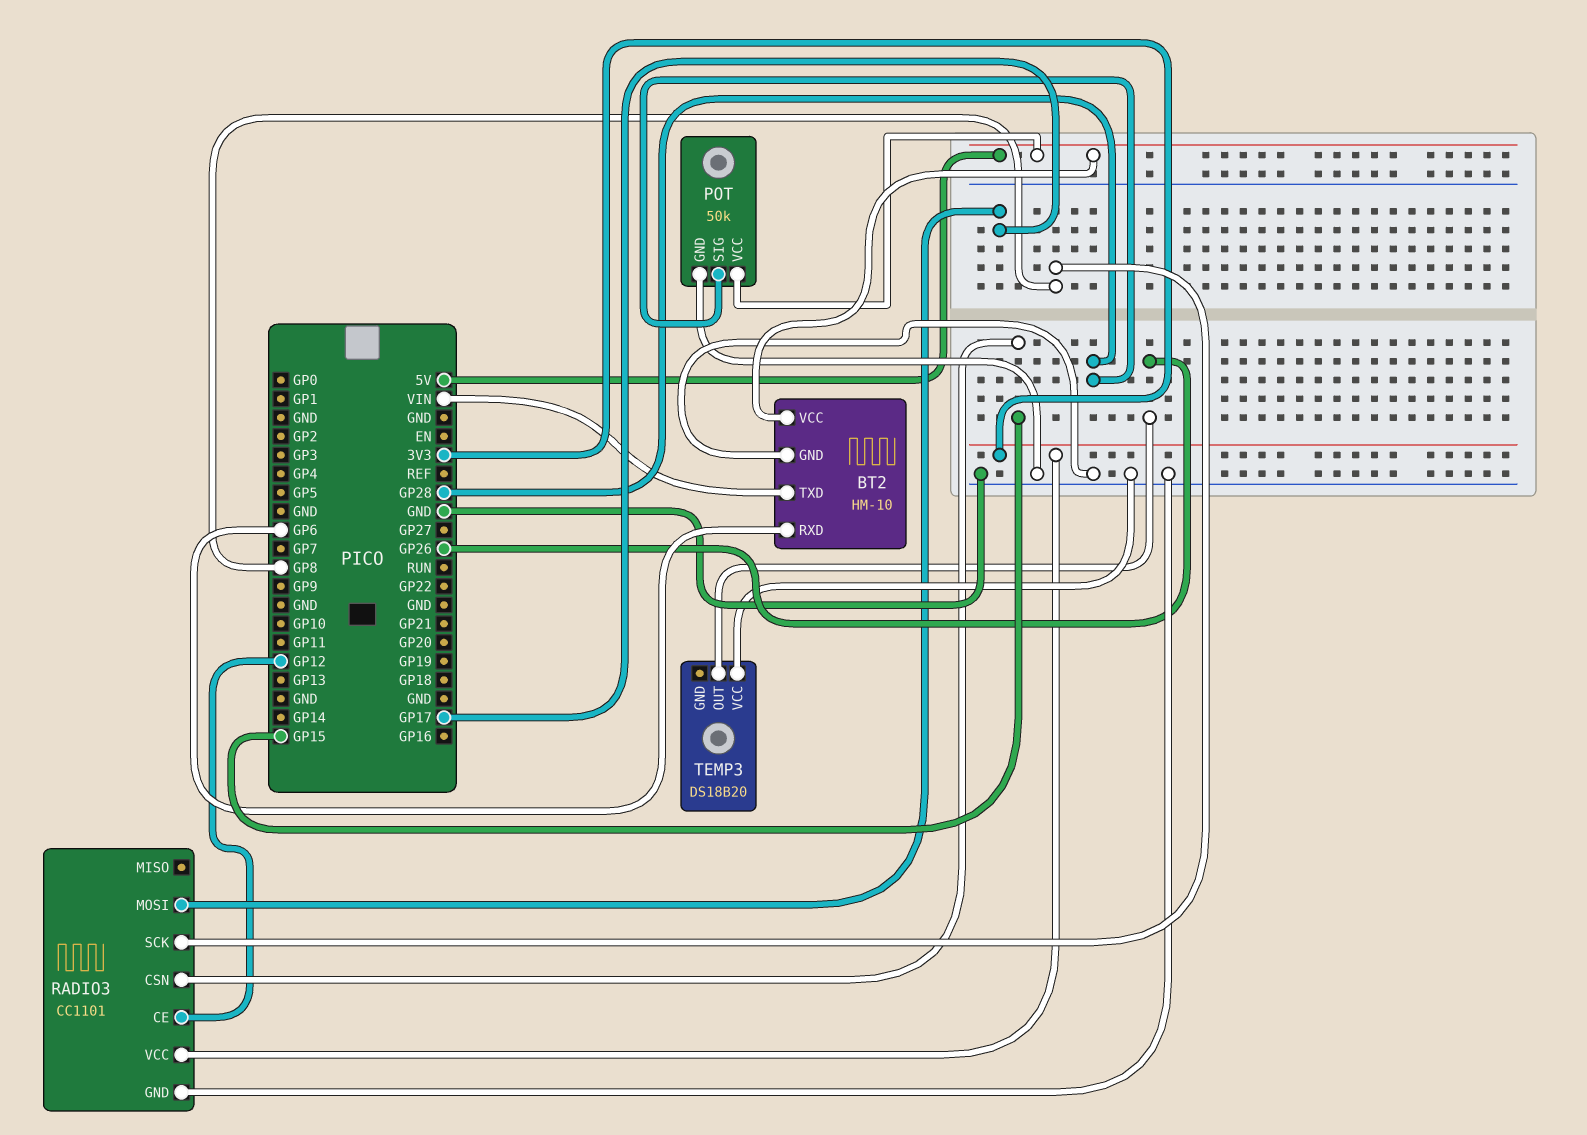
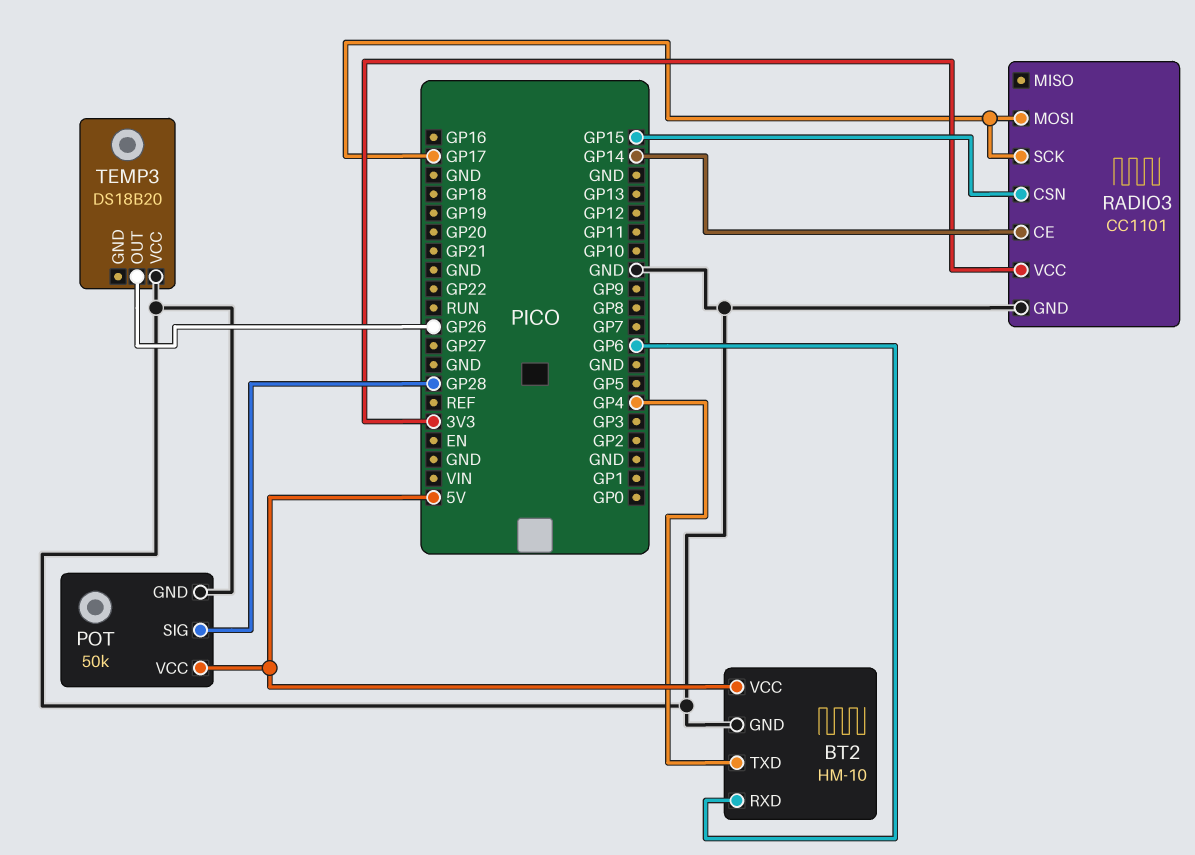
BT2 pin TXD: VIN -> GP4
RADIO3 pin CE: GP12 -> GP14
RADIO3 pin SCK: GP8 -> GP17

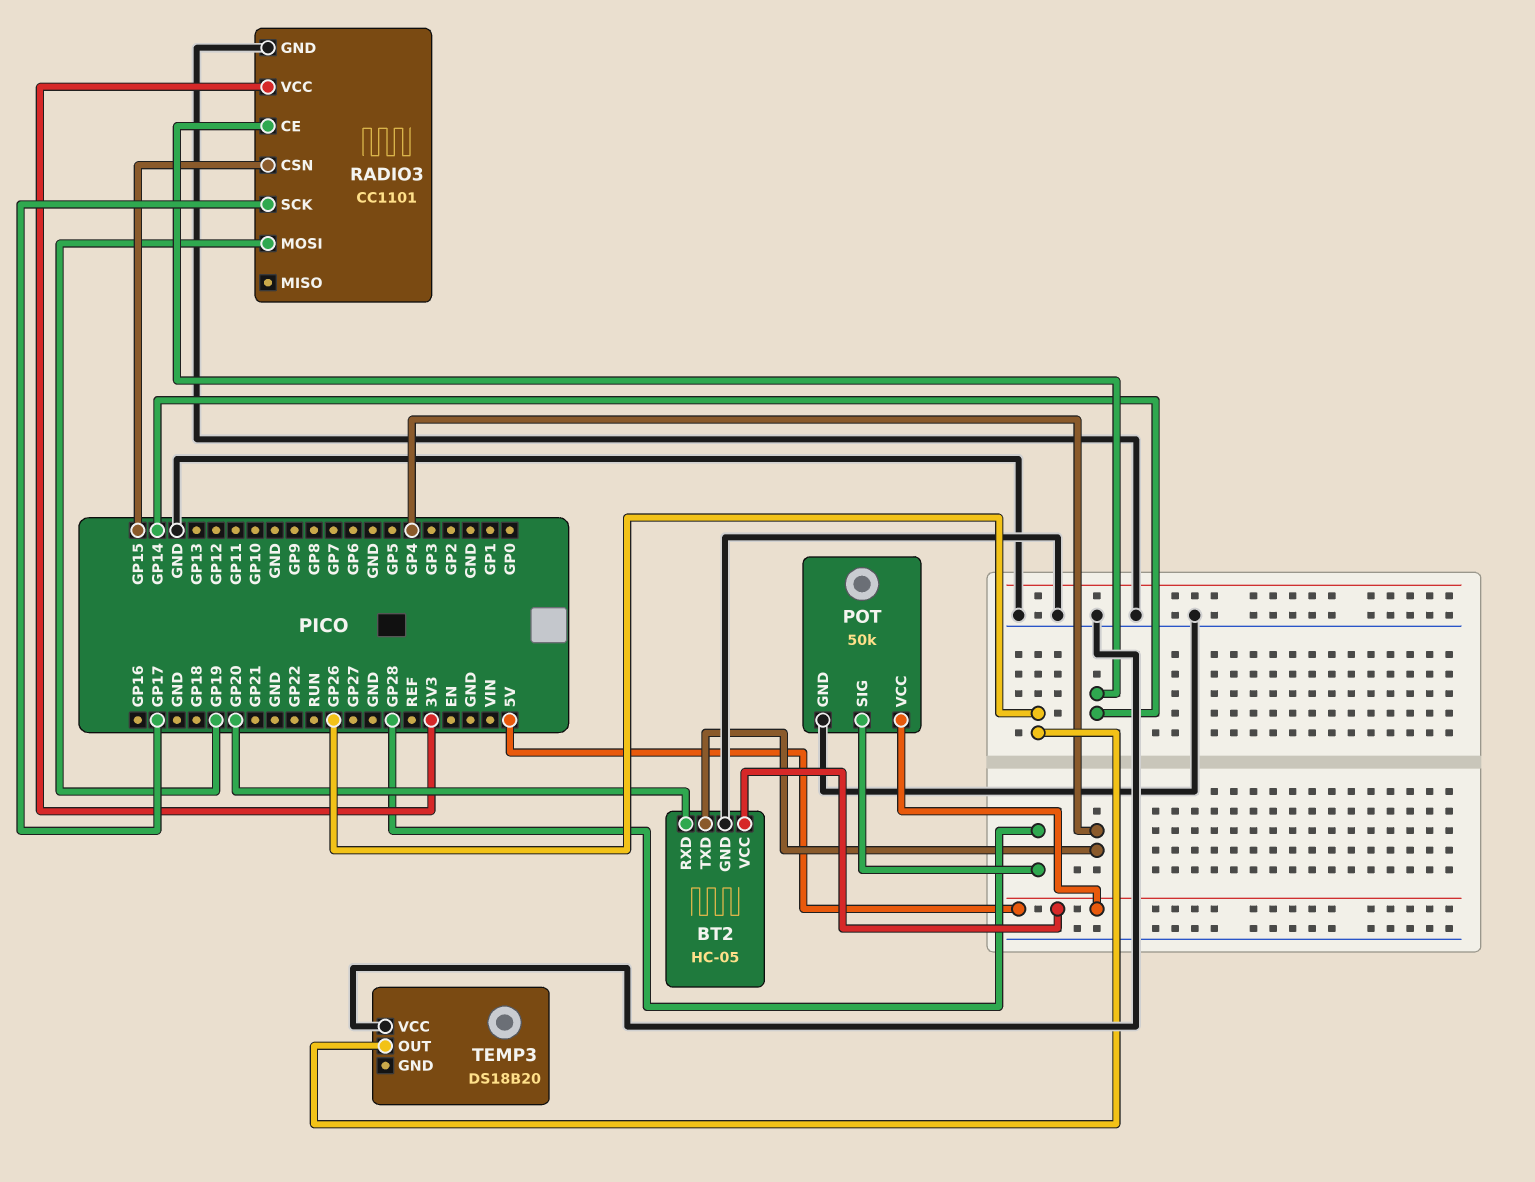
BT2: HM-10 -> HC-05
BT2 pin RXD: GP6 -> GP20
RADIO3 pin MOSI: GP17 -> GP19

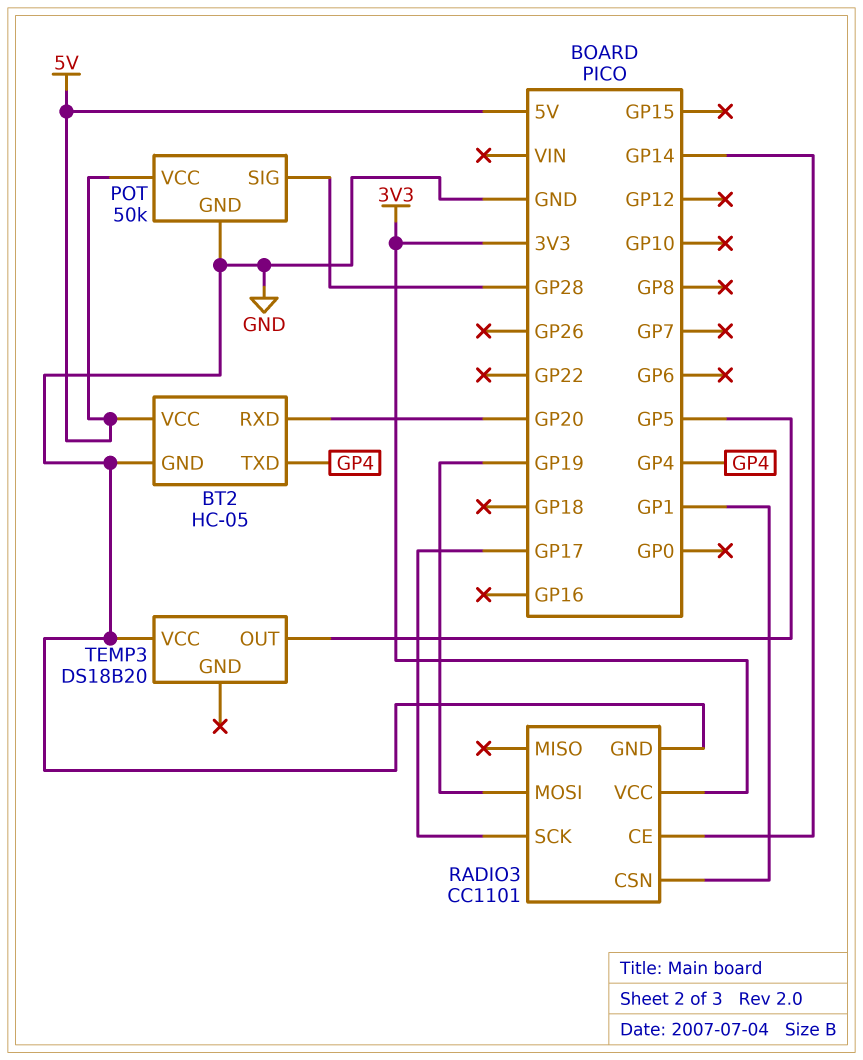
RADIO3 pin CSN: GP15 -> GP1
TEMP3 pin OUT: GP26 -> GP5

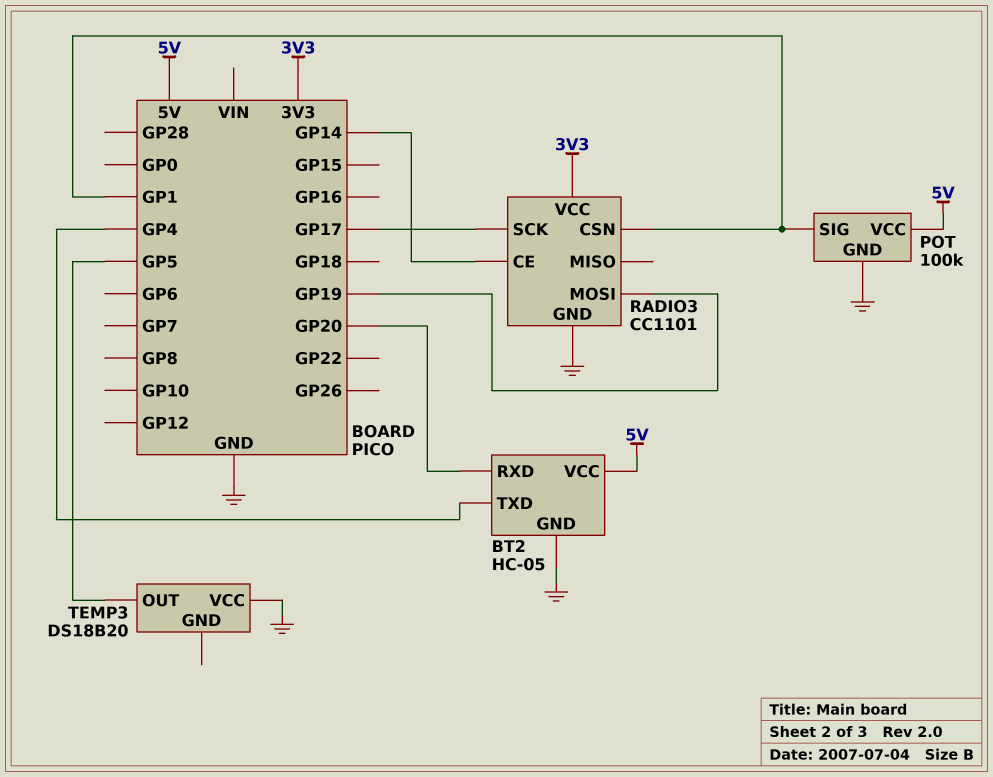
POT: 50k -> 100k
POT pin SIG: GP28 -> GP1

